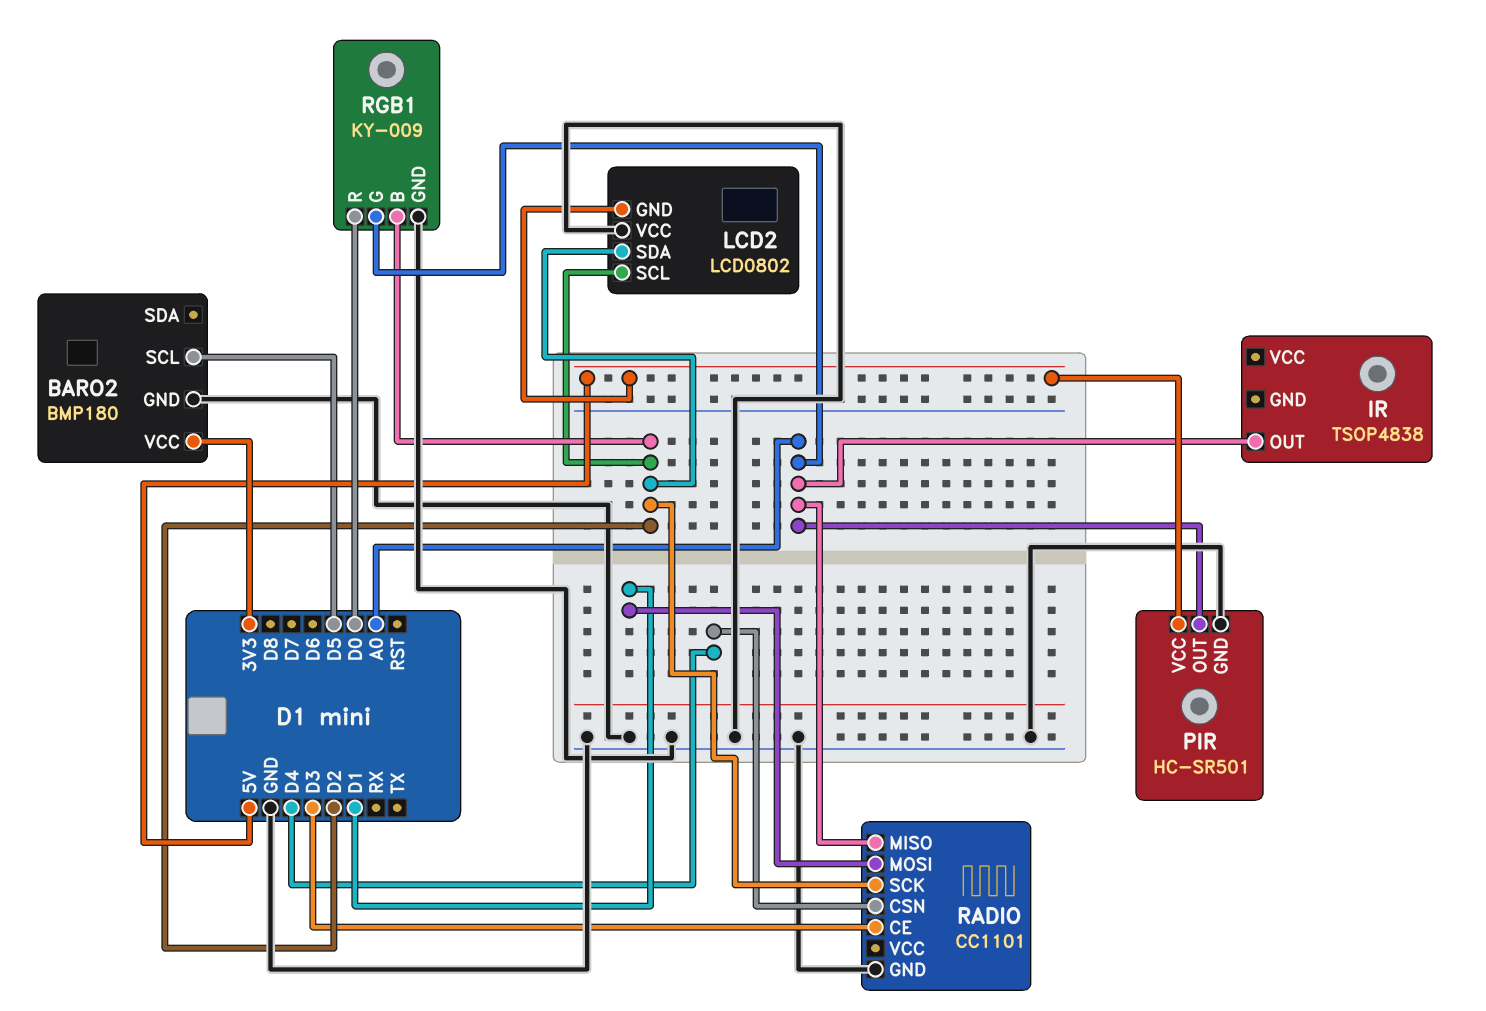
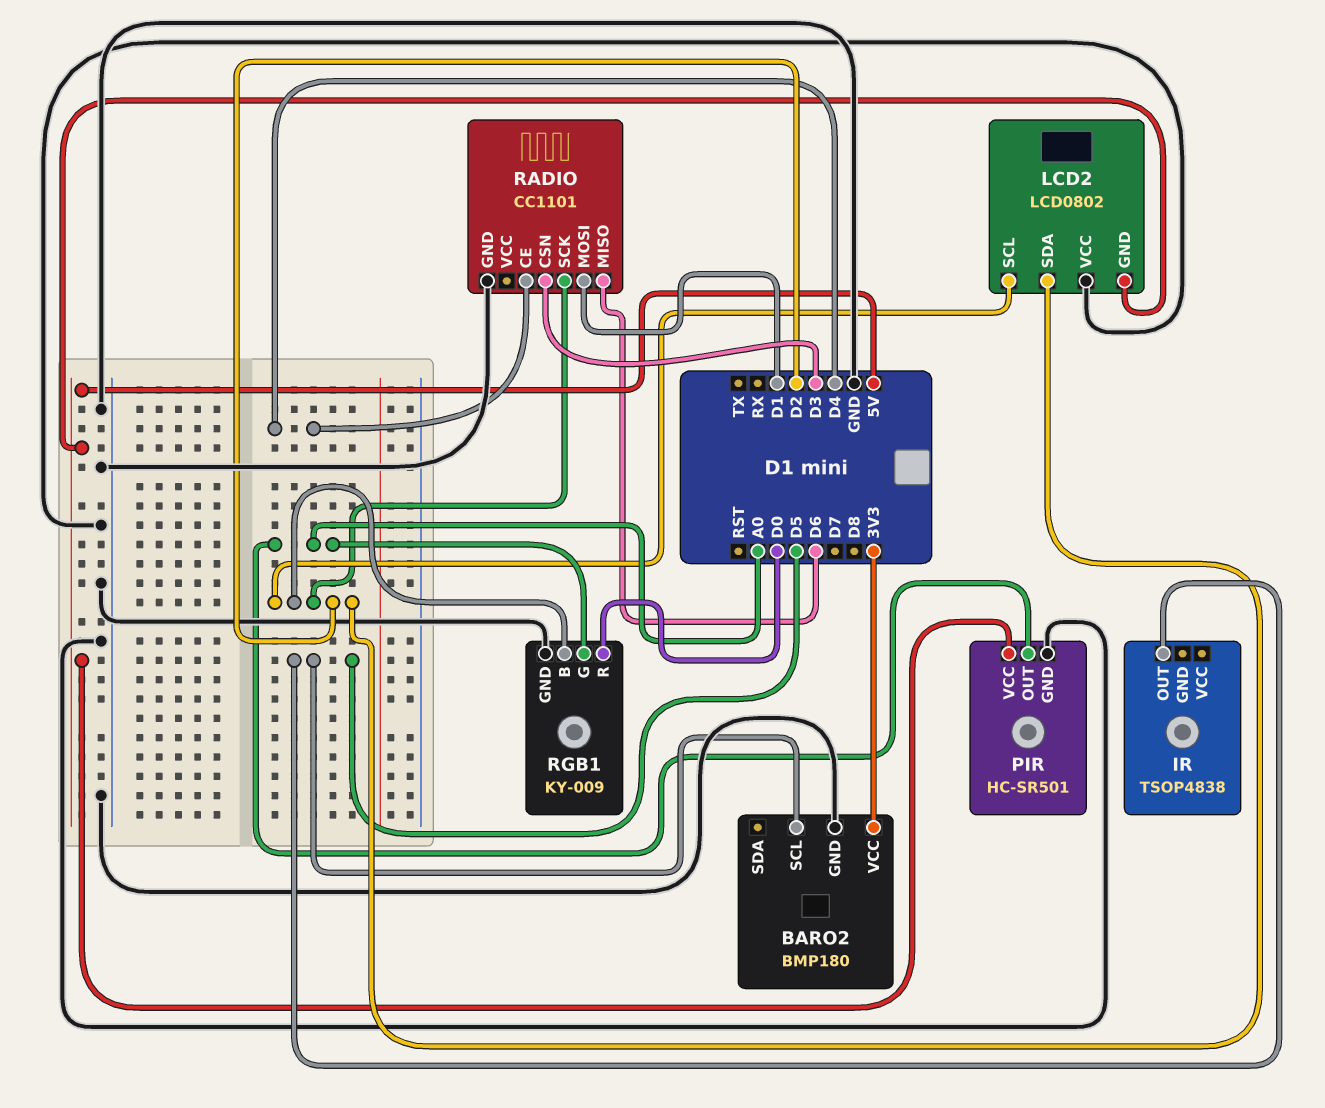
IR pin OUT: A0 -> D5
RADIO pin CE: D3 -> D4
RADIO pin CSN: D4 -> D3
RADIO pin MISO: A0 -> D6

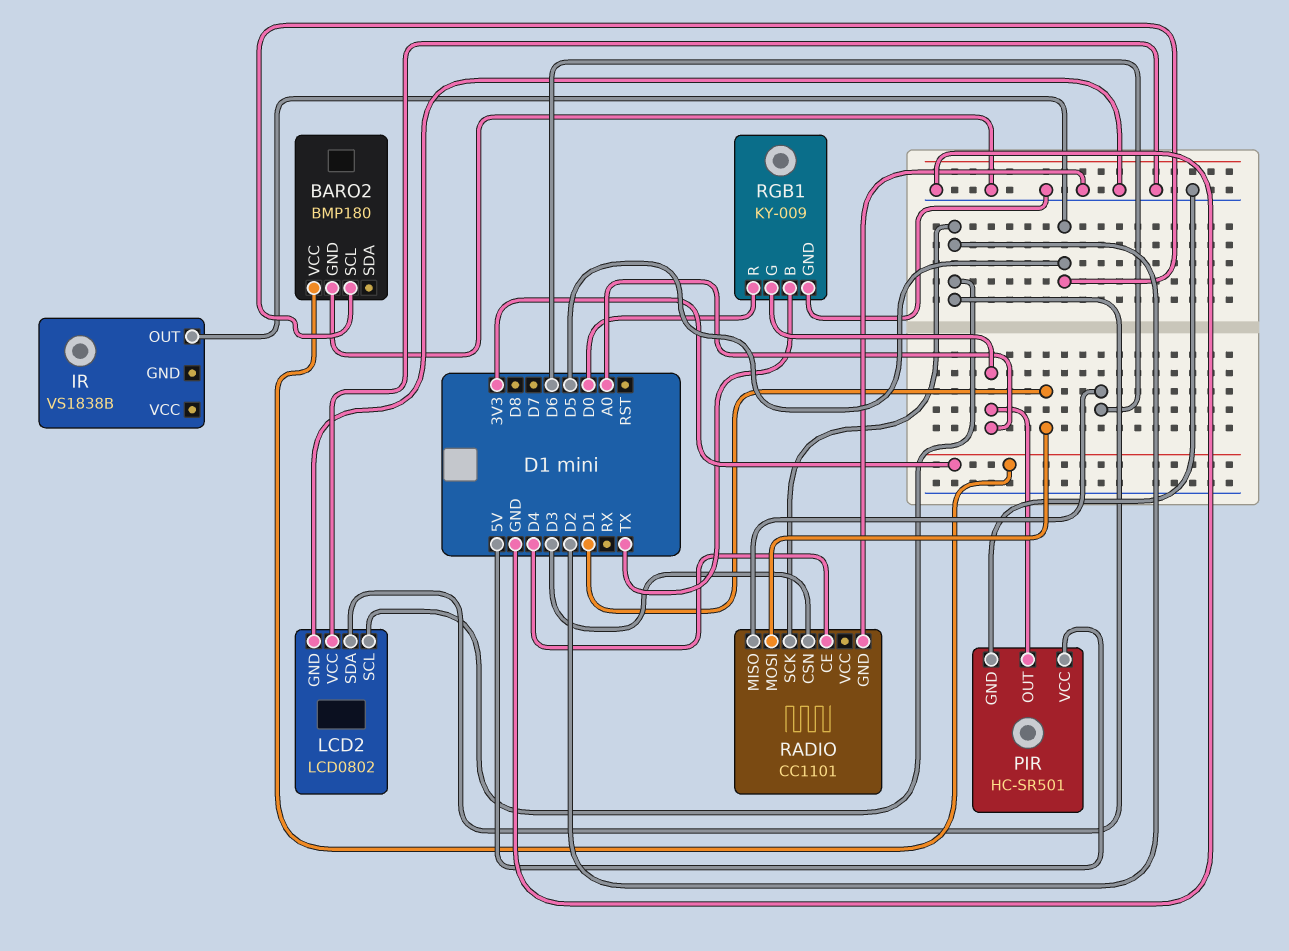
IR: TSOP4838 -> VS1838B
LCD2 pin GND: 5V -> GND
RGB1 pin B: D2 -> TX

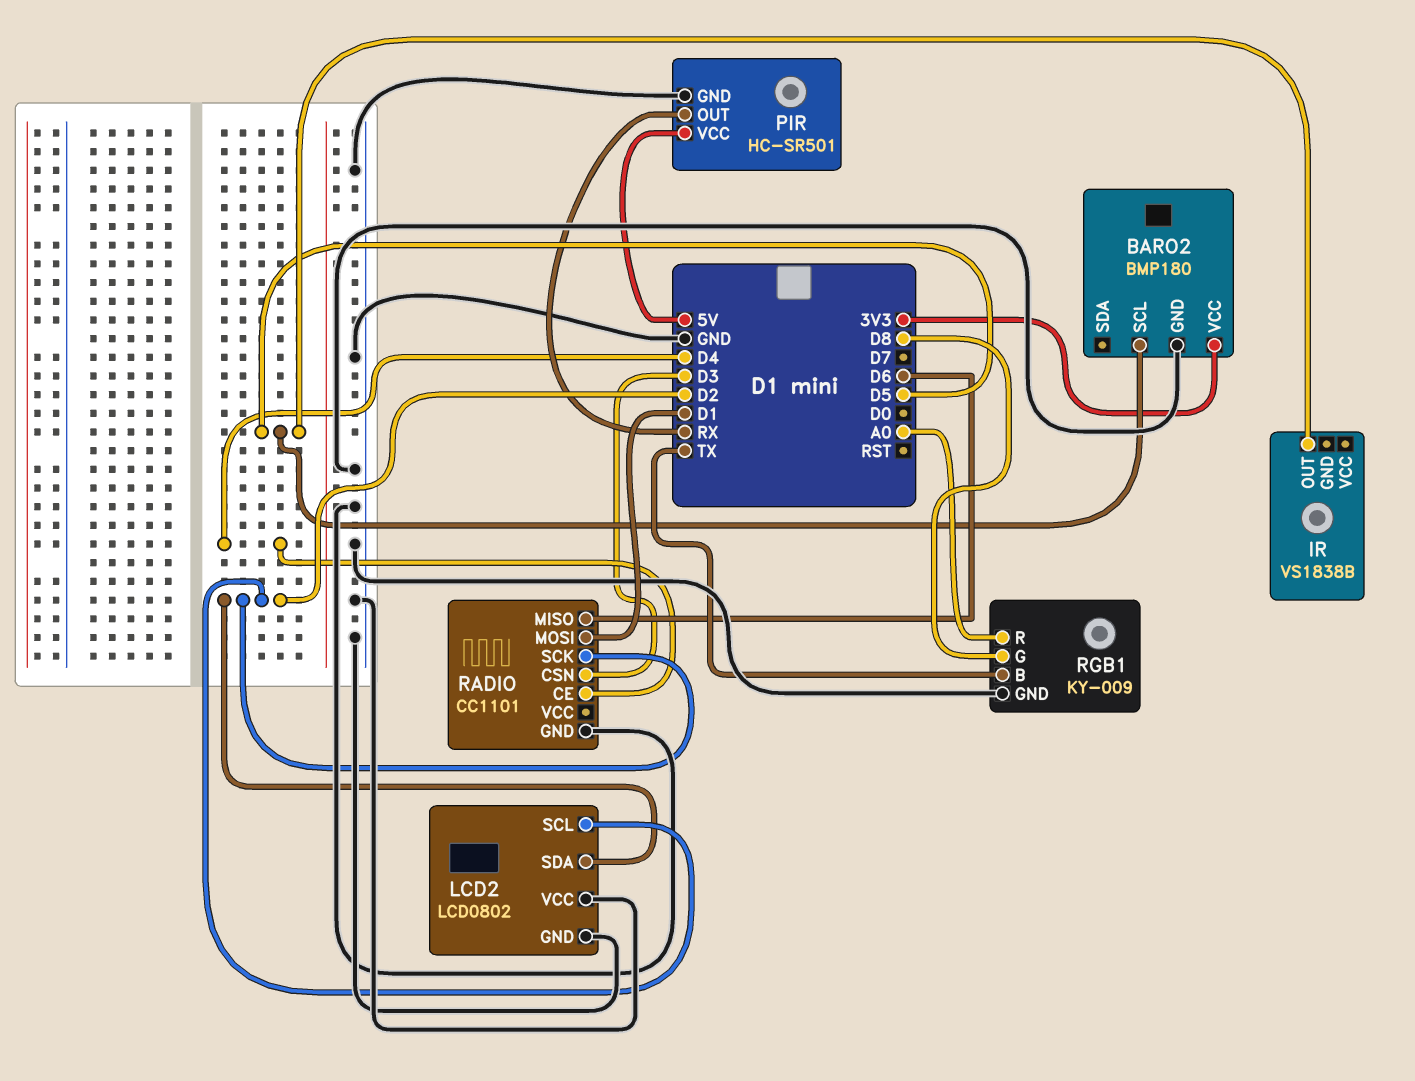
PIR pin OUT: A0 -> RX
RGB1 pin G: A0 -> D8
RGB1 pin R: D0 -> A0

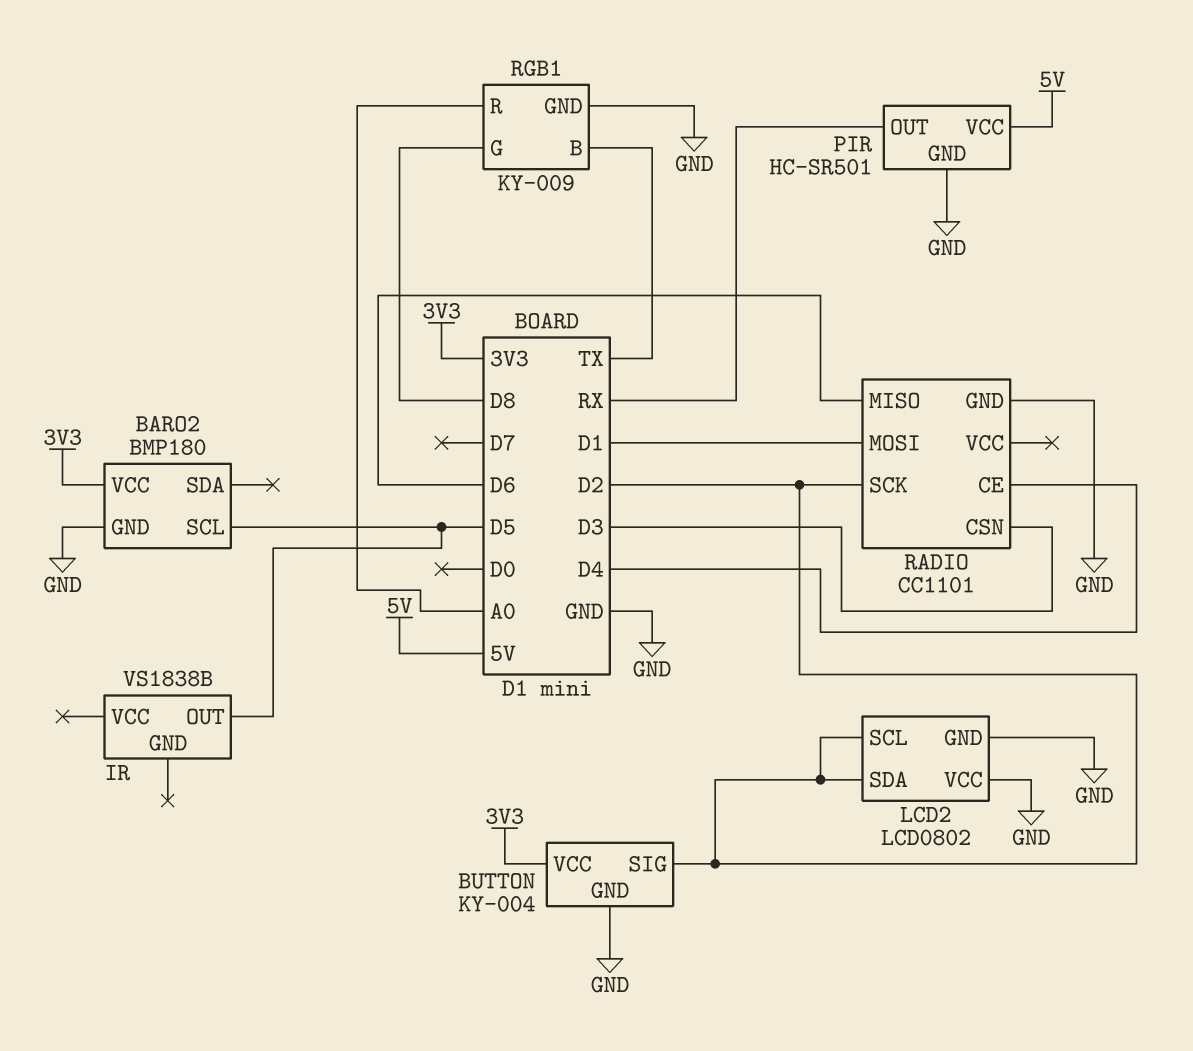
BUTTON: none -> KY-004
BUTTON pin GND: none -> GND
BUTTON pin SIG: none -> D2
BUTTON pin VCC: none -> 3V3

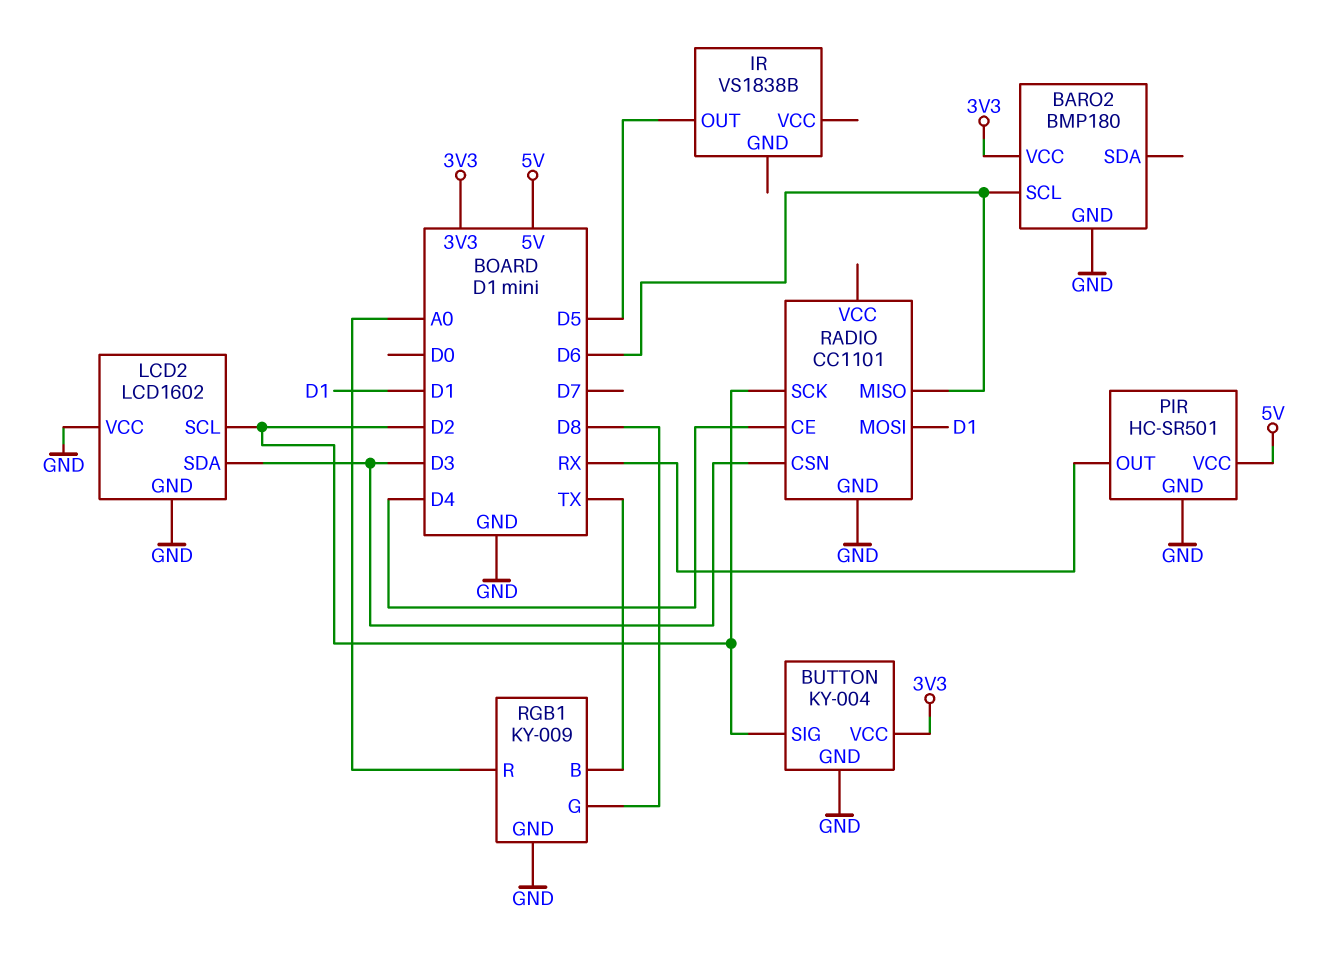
BARO2 pin SCL: D5 -> D6
LCD2: LCD0802 -> LCD1602
LCD2 pin SDA: D2 -> D3

